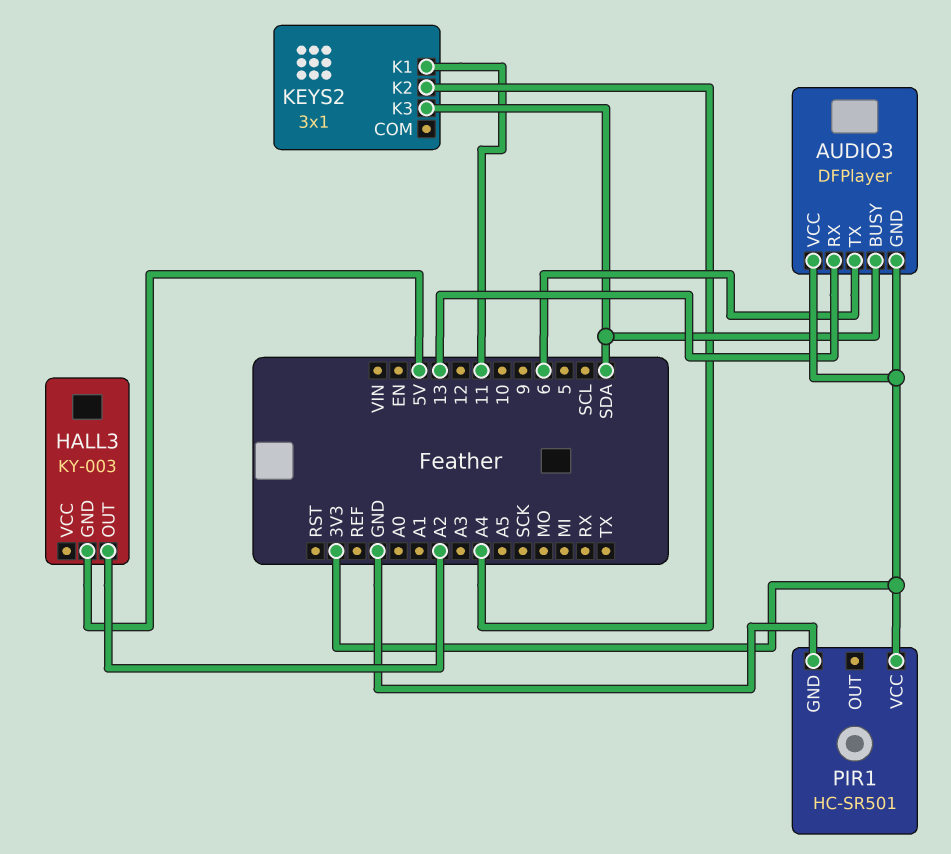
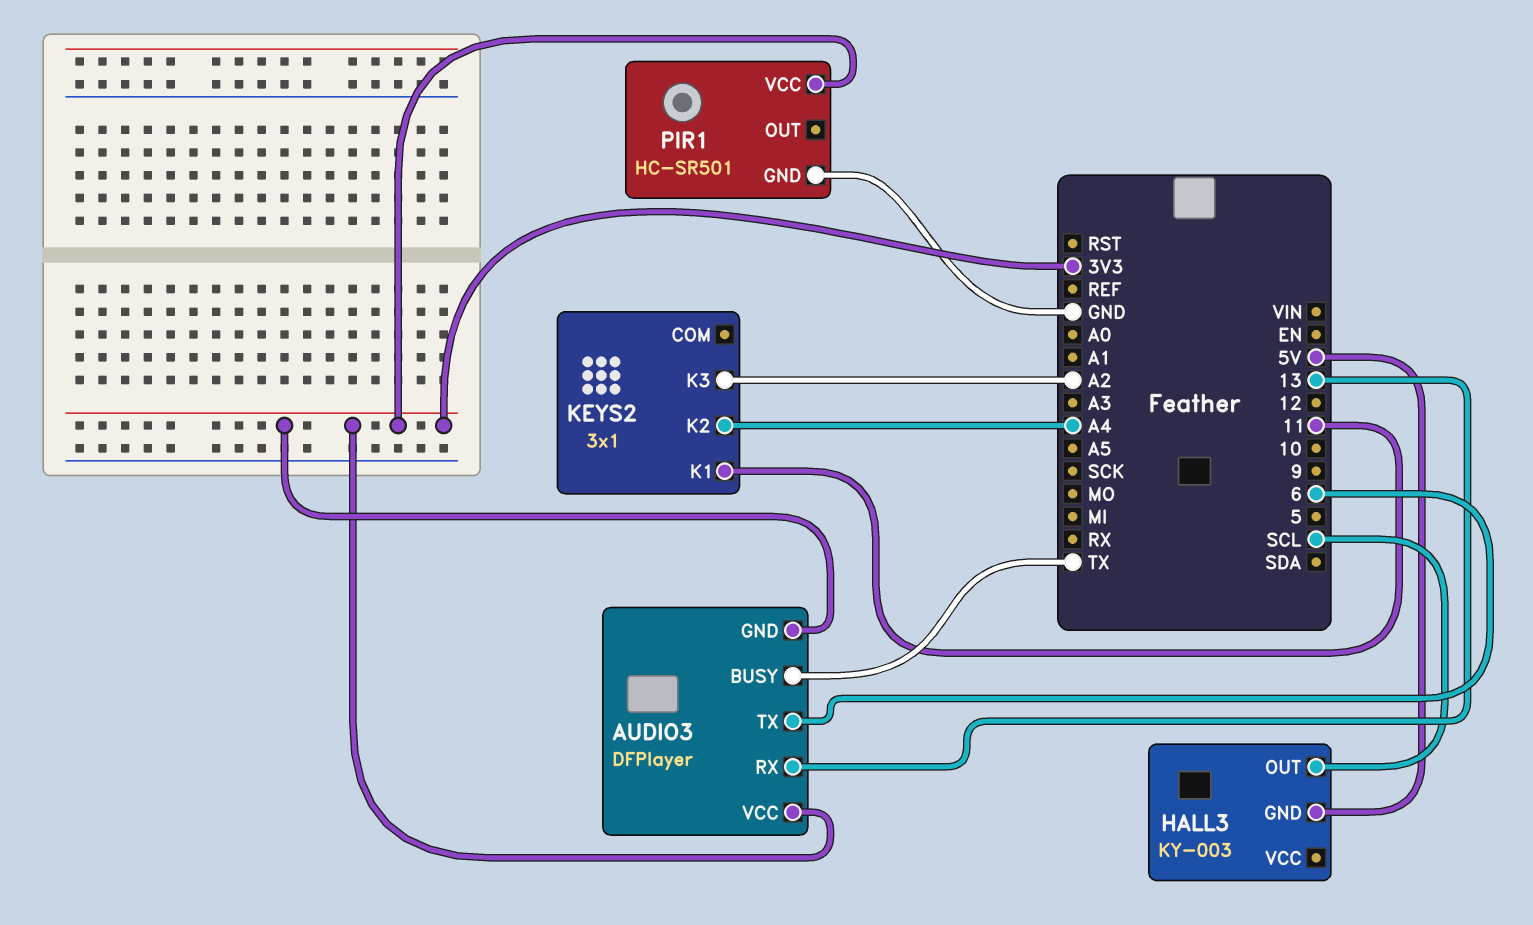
AUDIO3 pin BUSY: SDA -> TX
HALL3 pin OUT: A2 -> SCL
KEYS2 pin K3: SDA -> A2

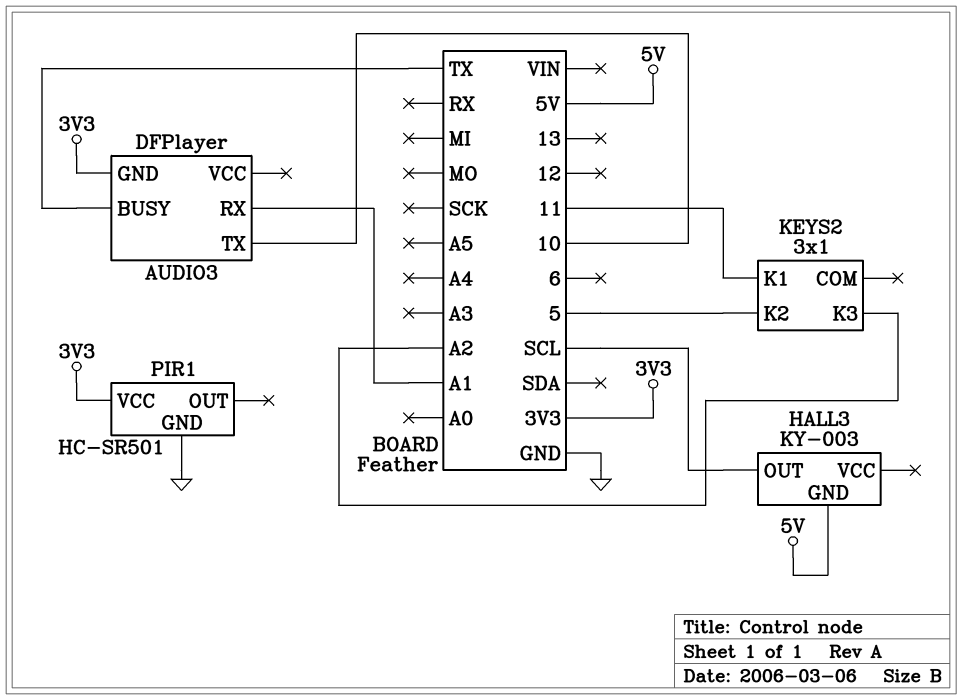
AUDIO3 pin RX: 13 -> A1
AUDIO3 pin TX: 6 -> 10
AUDIO3 pin VCC: 3V3 -> none
KEYS2 pin K2: A4 -> 5

